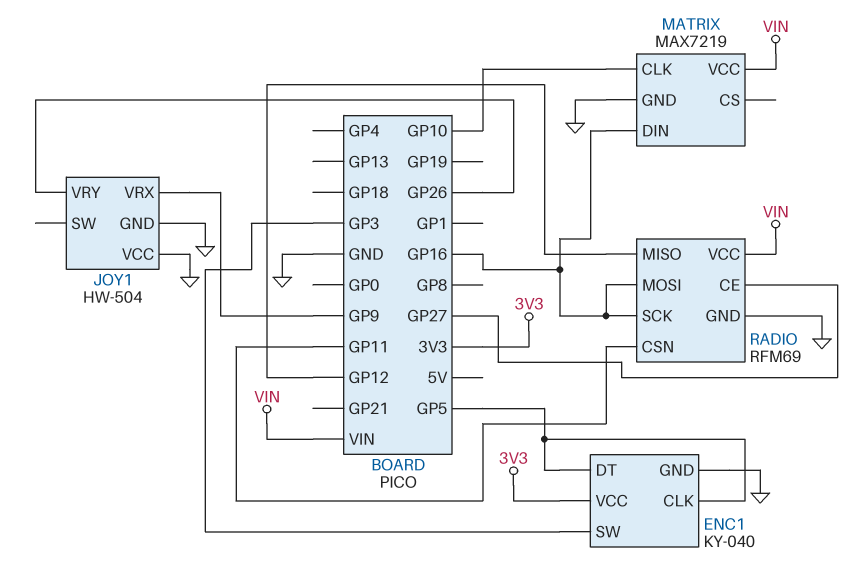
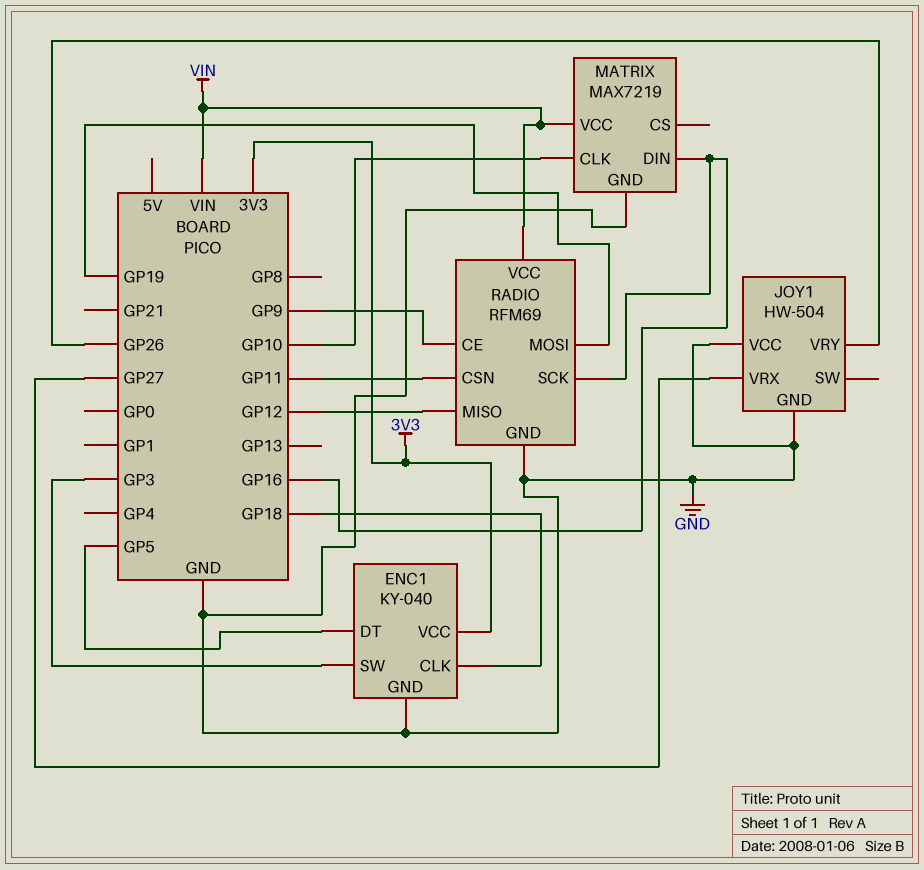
ENC1 pin CLK: GP5 -> GP18
JOY1 pin VRX: GP9 -> GP27
RADIO pin CE: GP27 -> GP9
RADIO pin MOSI: GP16 -> GP19

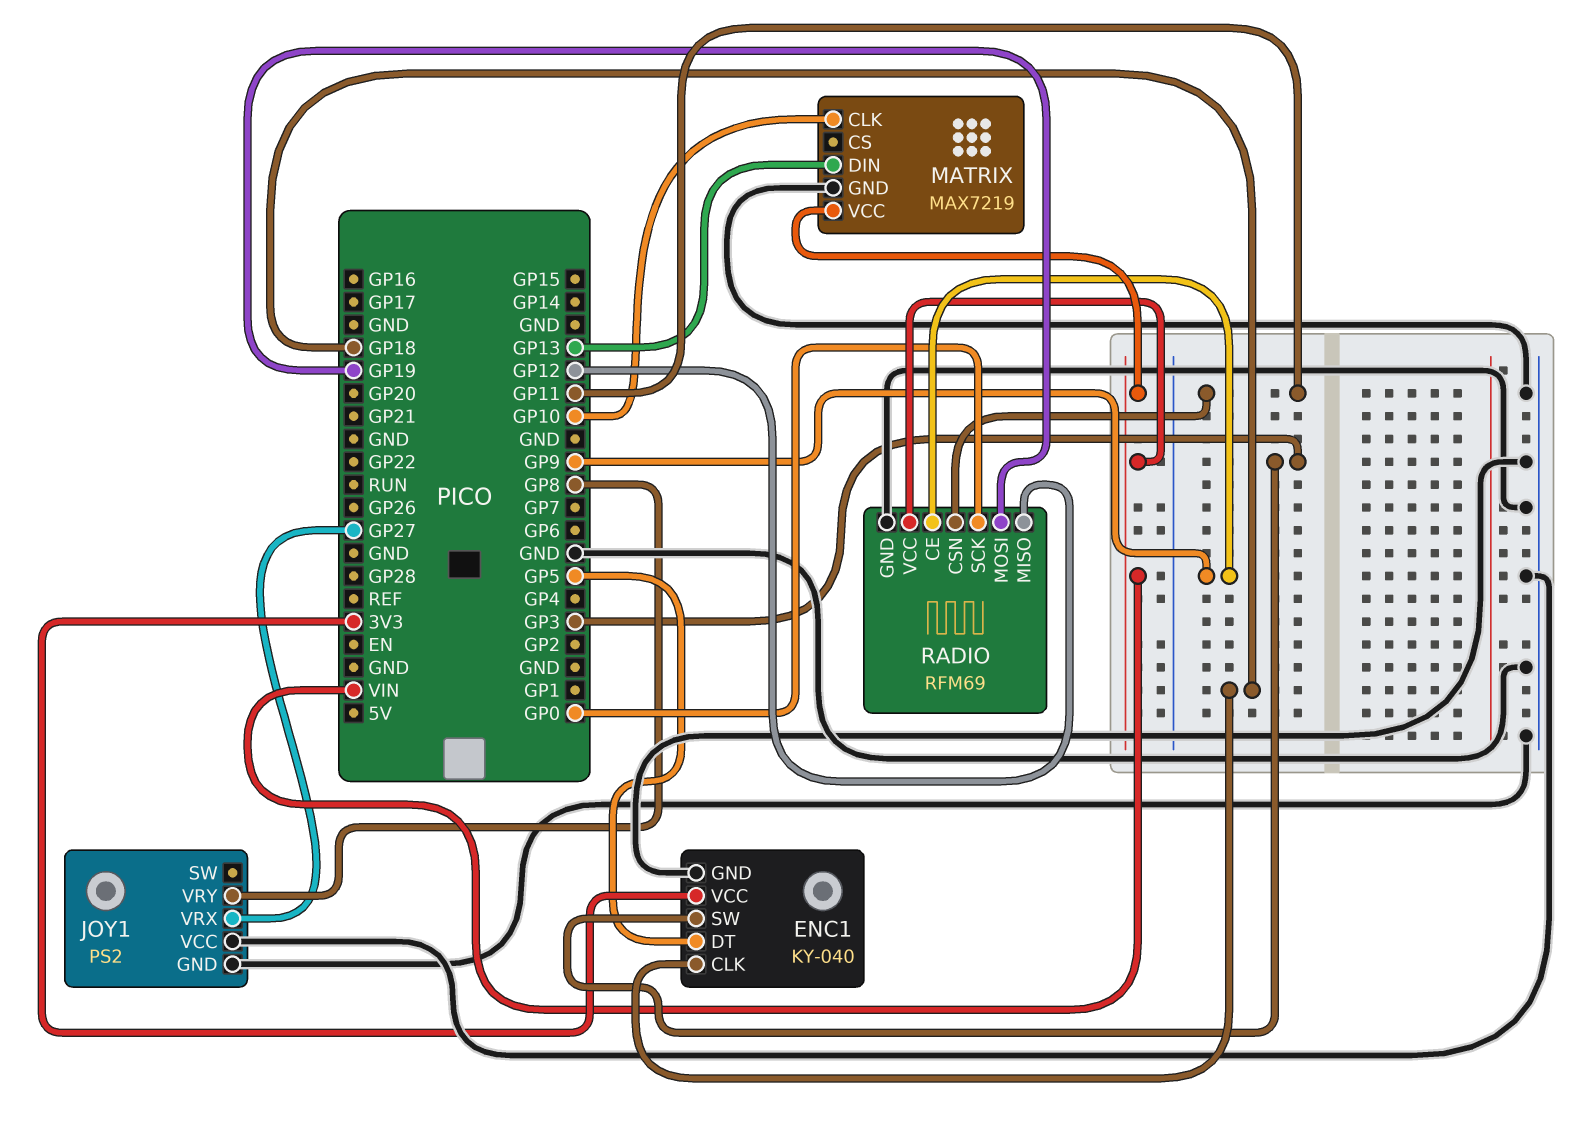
JOY1: HW-504 -> PS2
JOY1 pin VRY: GP26 -> GP8
MATRIX pin DIN: GP16 -> GP13
RADIO pin SCK: GP16 -> GP0

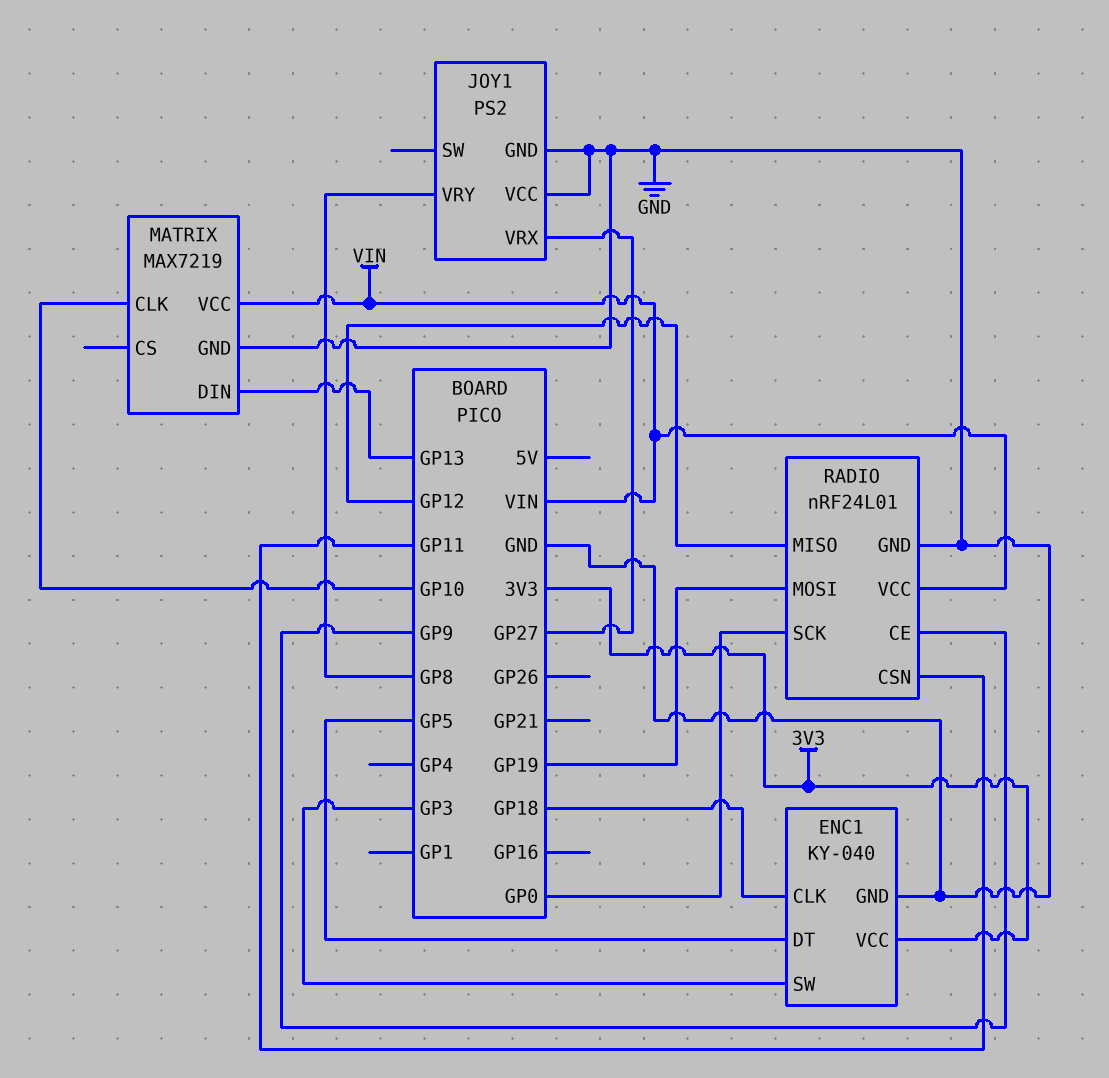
RADIO: RFM69 -> nRF24L01

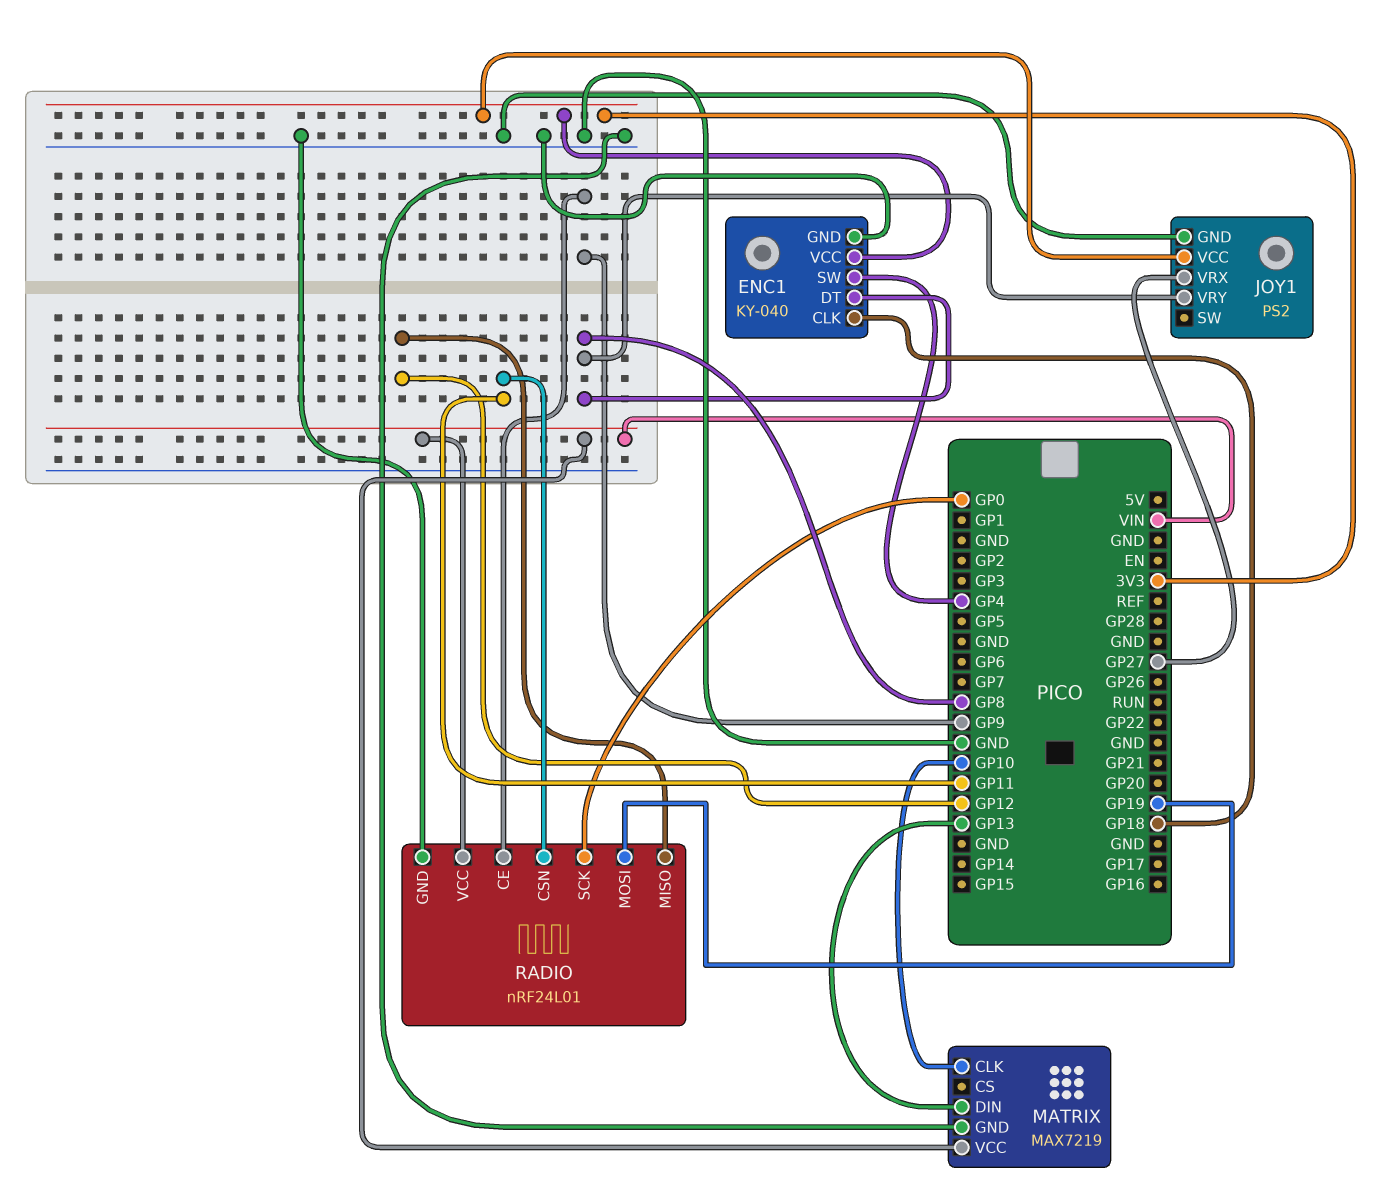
ENC1 pin DT: GP5 -> GP8
ENC1 pin SW: GP3 -> GP4
JOY1 pin VCC: GND -> 3V3

